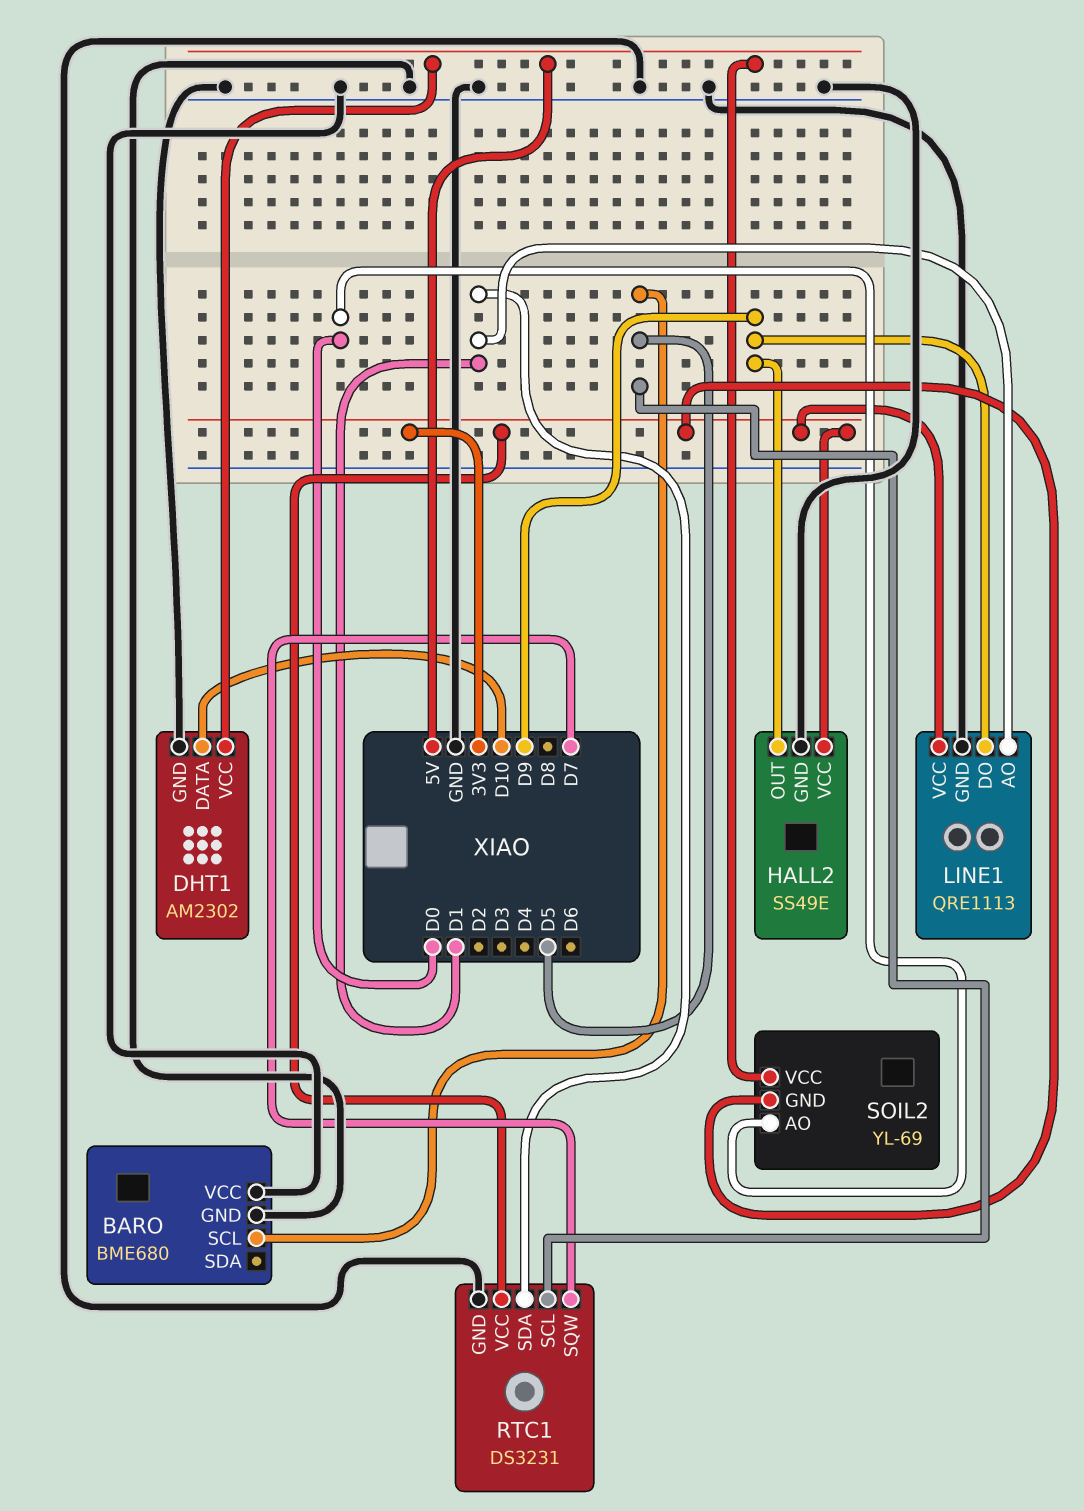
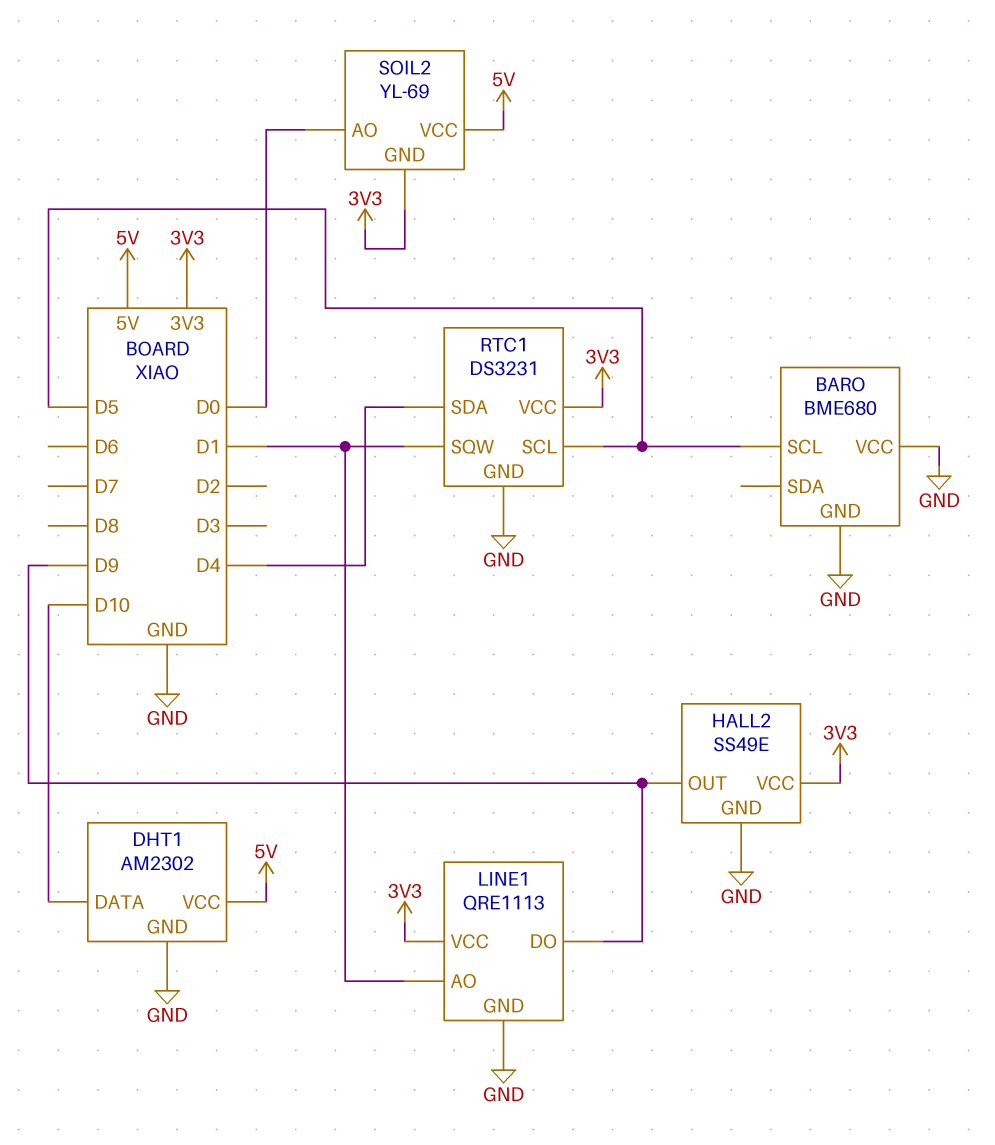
RTC1 pin SDA: D1 -> D4
RTC1 pin SQW: D7 -> D1

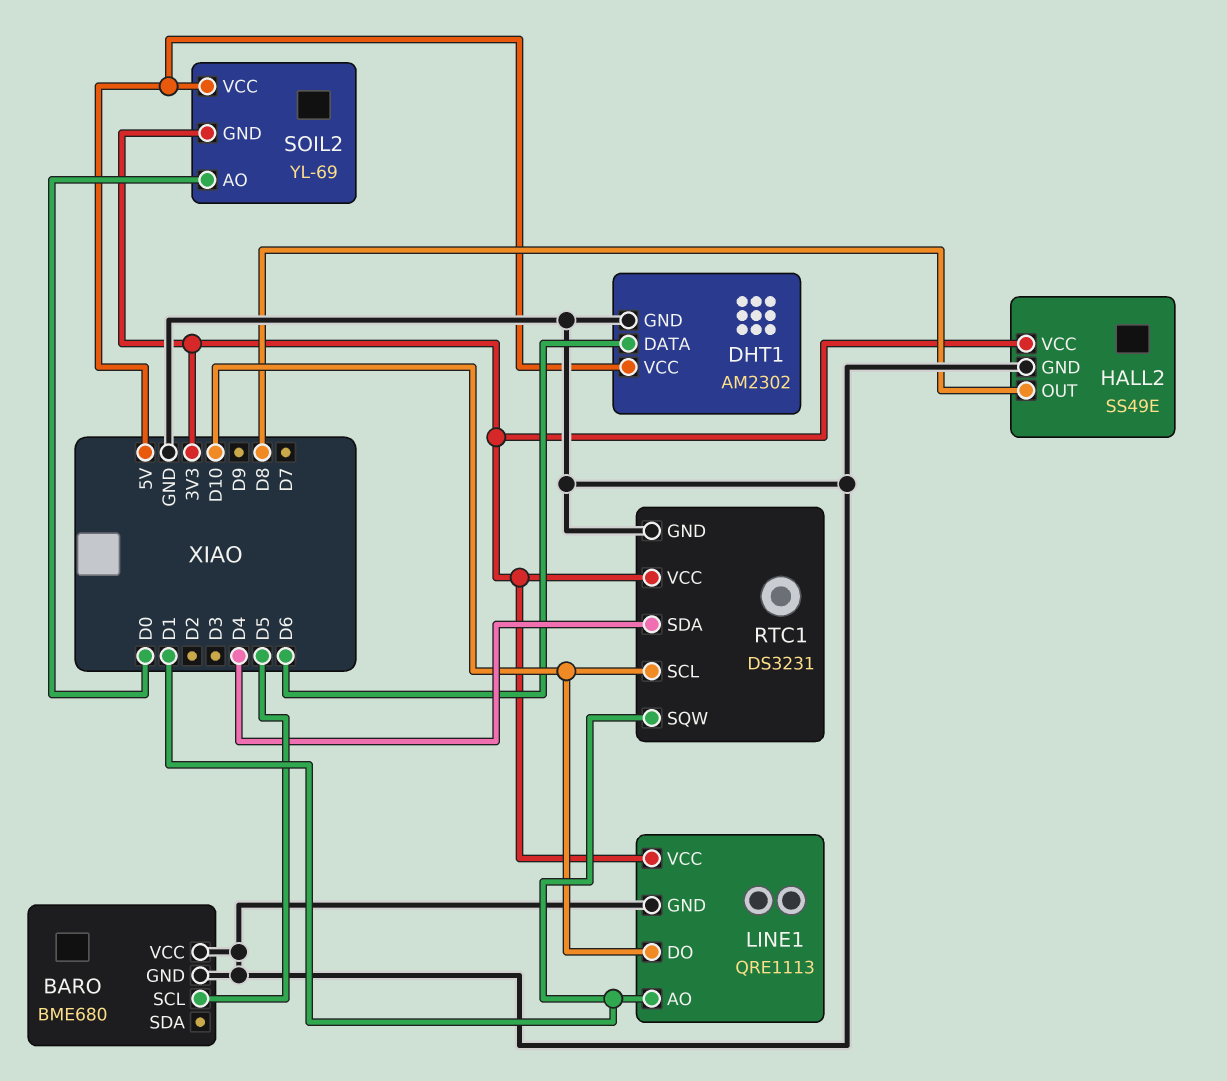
DHT1 pin DATA: D10 -> D6
HALL2 pin OUT: D9 -> D8
LINE1 pin DO: D9 -> D10
RTC1 pin SCL: D5 -> D10

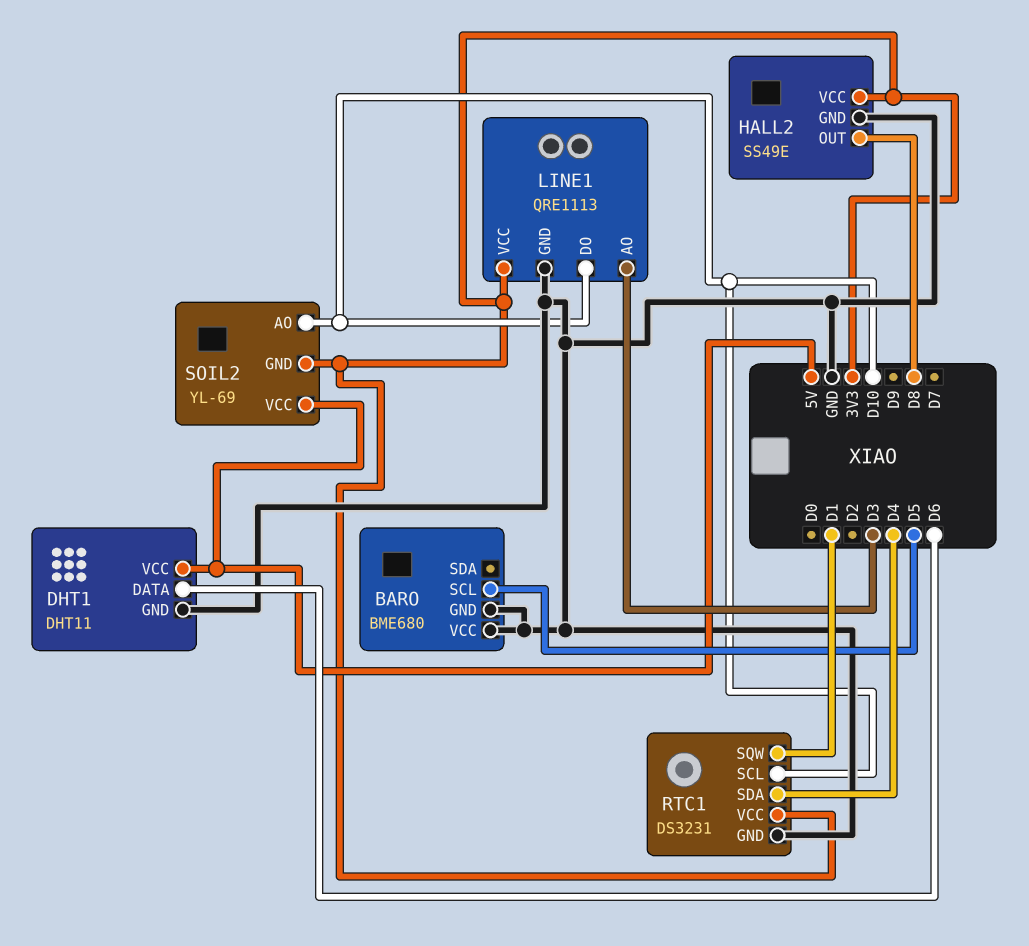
DHT1: AM2302 -> DHT11
LINE1 pin AO: D1 -> D3
SOIL2 pin AO: D0 -> D10

